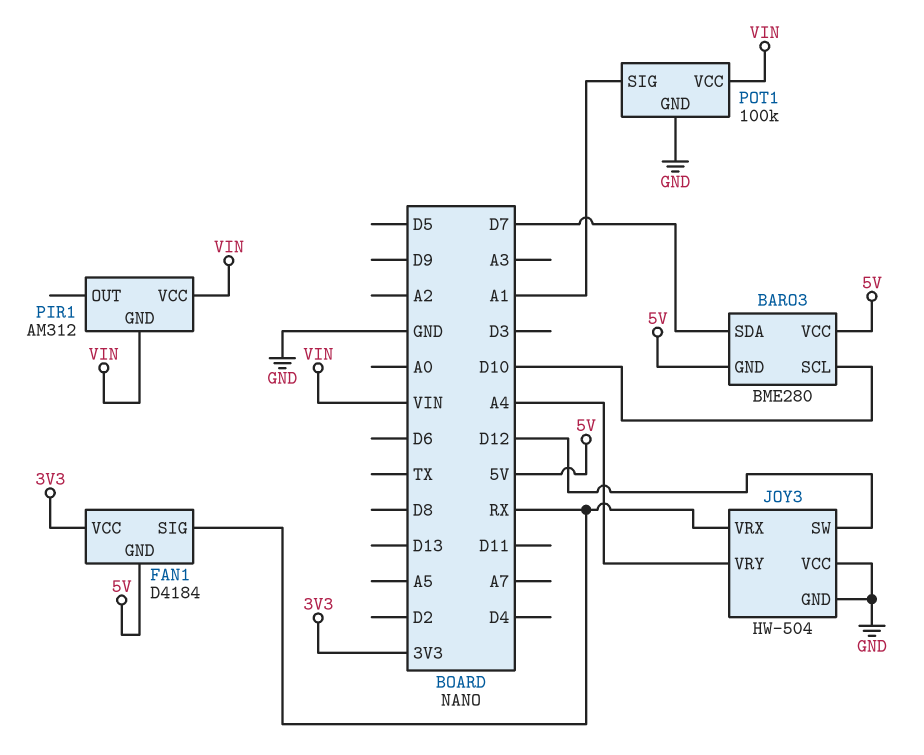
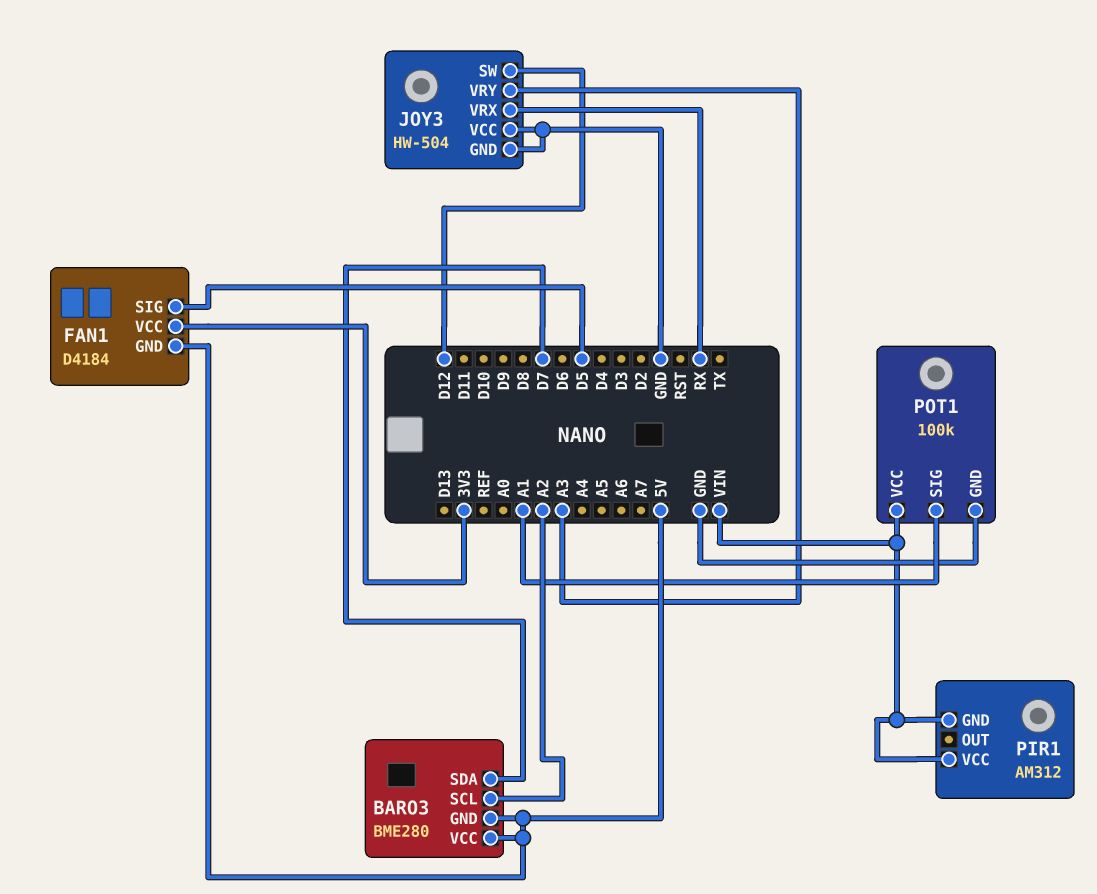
BARO3 pin SCL: D10 -> A2
FAN1 pin SIG: RX -> D5
JOY3 pin VRY: A4 -> A3

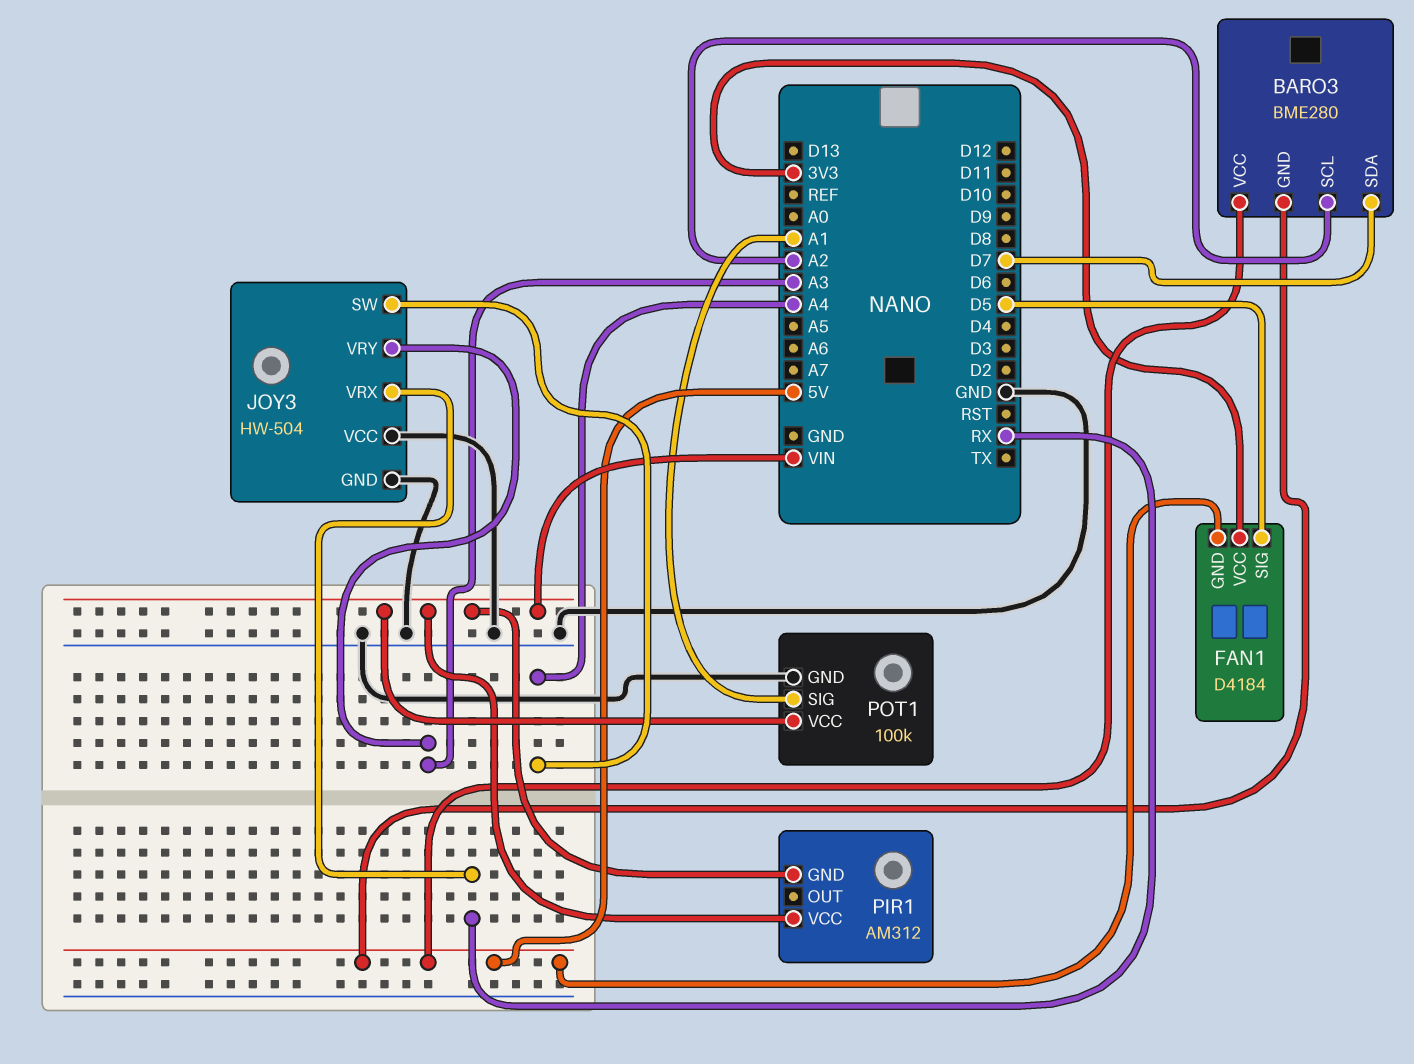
JOY3 pin SW: D12 -> A4

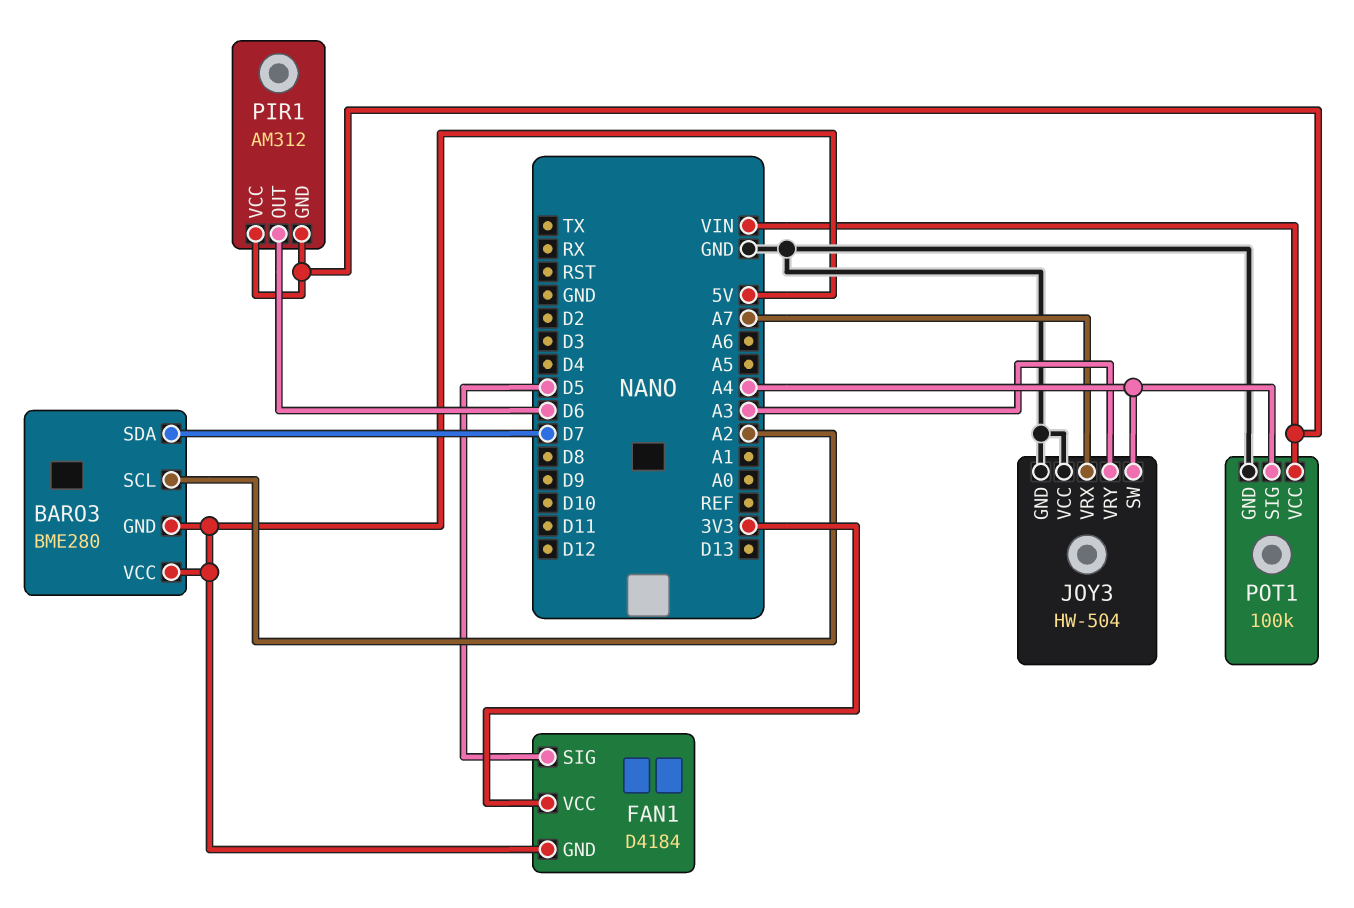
JOY3 pin VRX: RX -> A7
PIR1 pin OUT: none -> D6
POT1 pin SIG: A1 -> A4

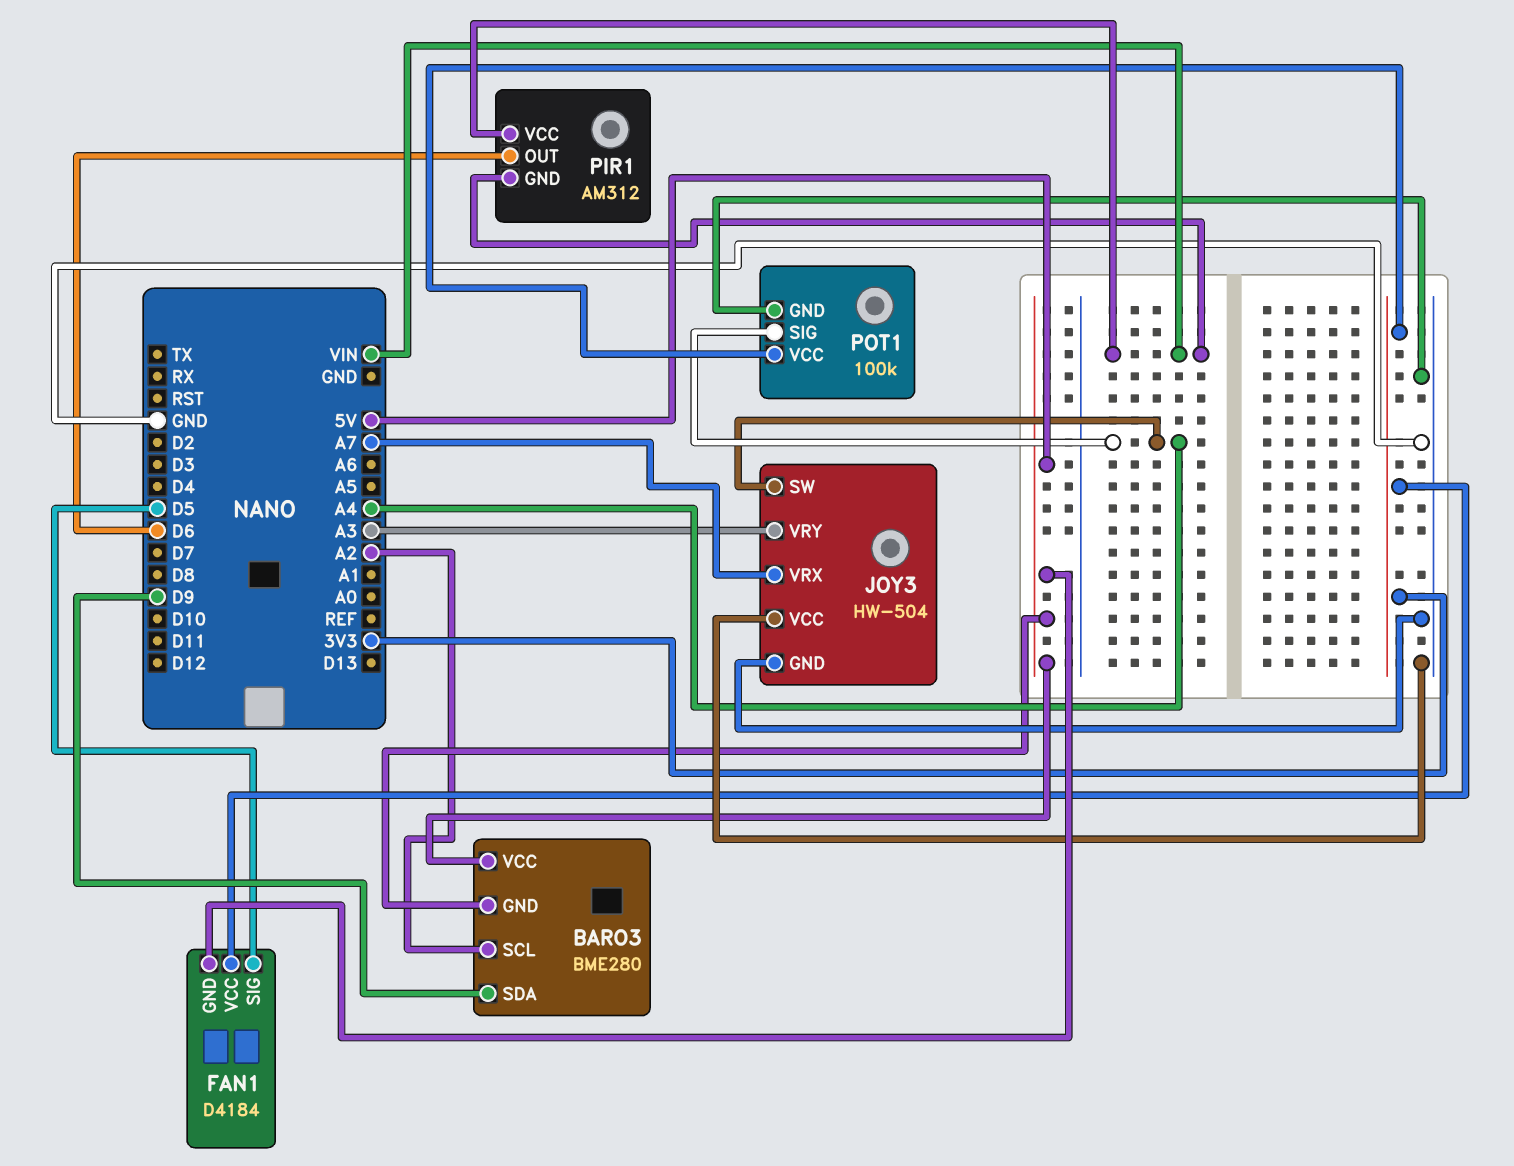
BARO3 pin SDA: D7 -> D9
POT1 pin VCC: VIN -> 3V3

